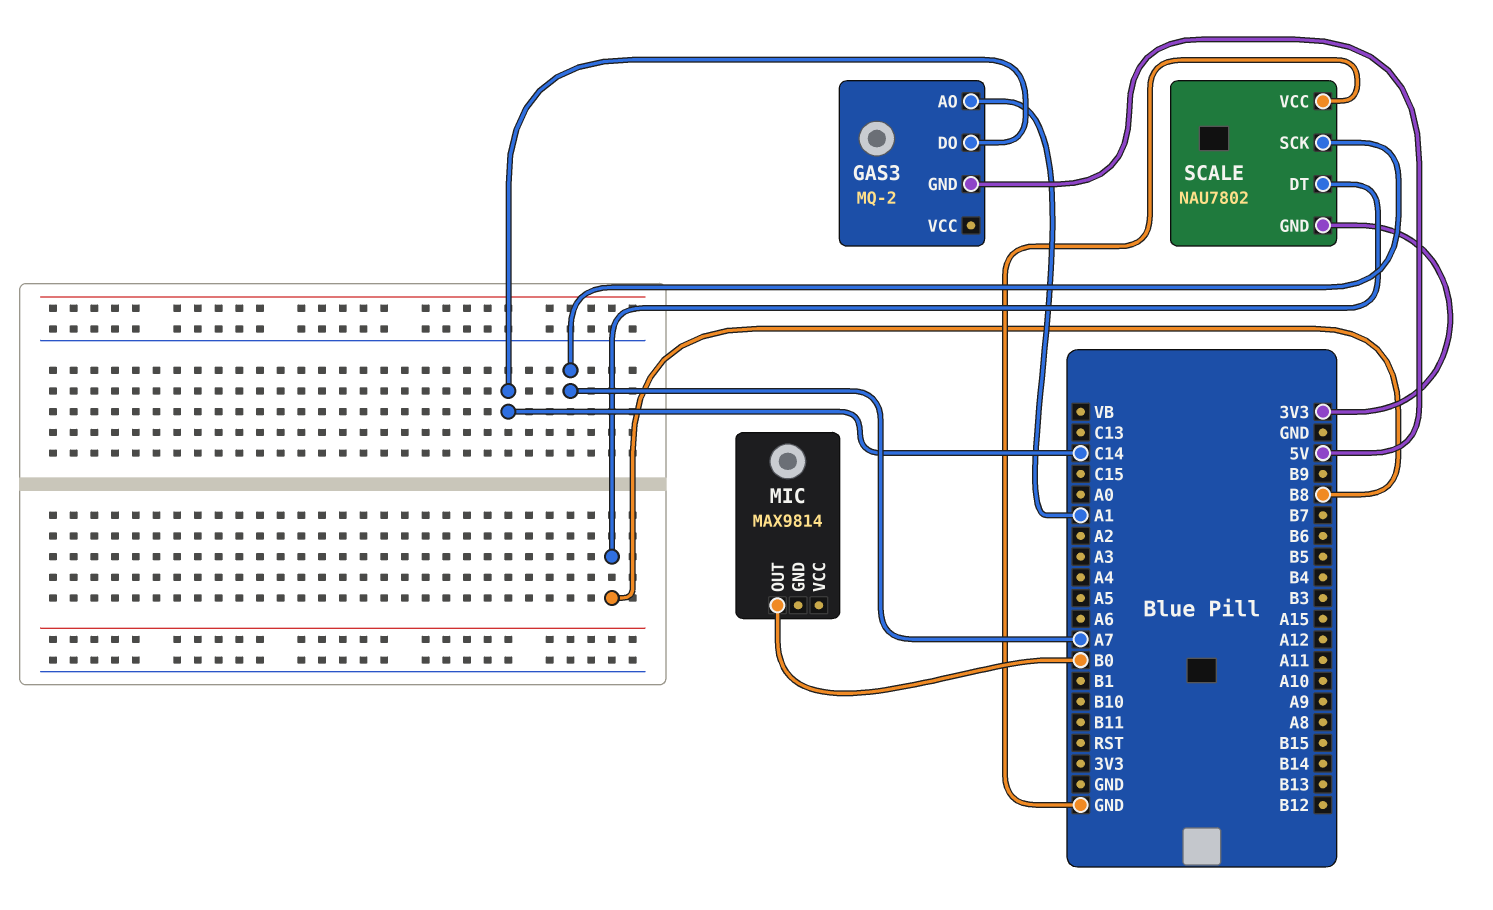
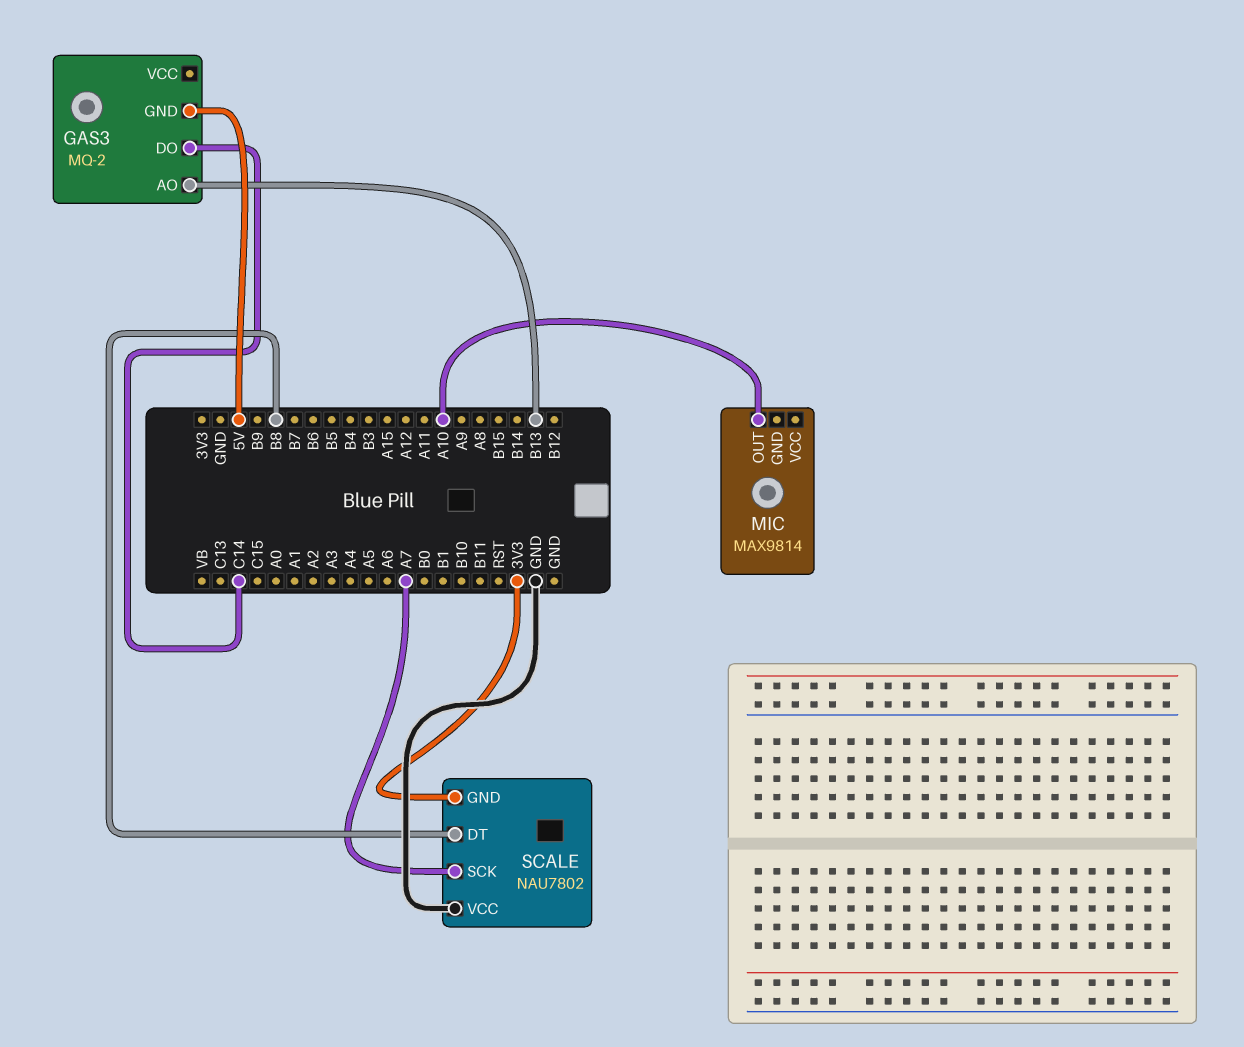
GAS3 pin AO: A1 -> B13
MIC pin OUT: B0 -> A10

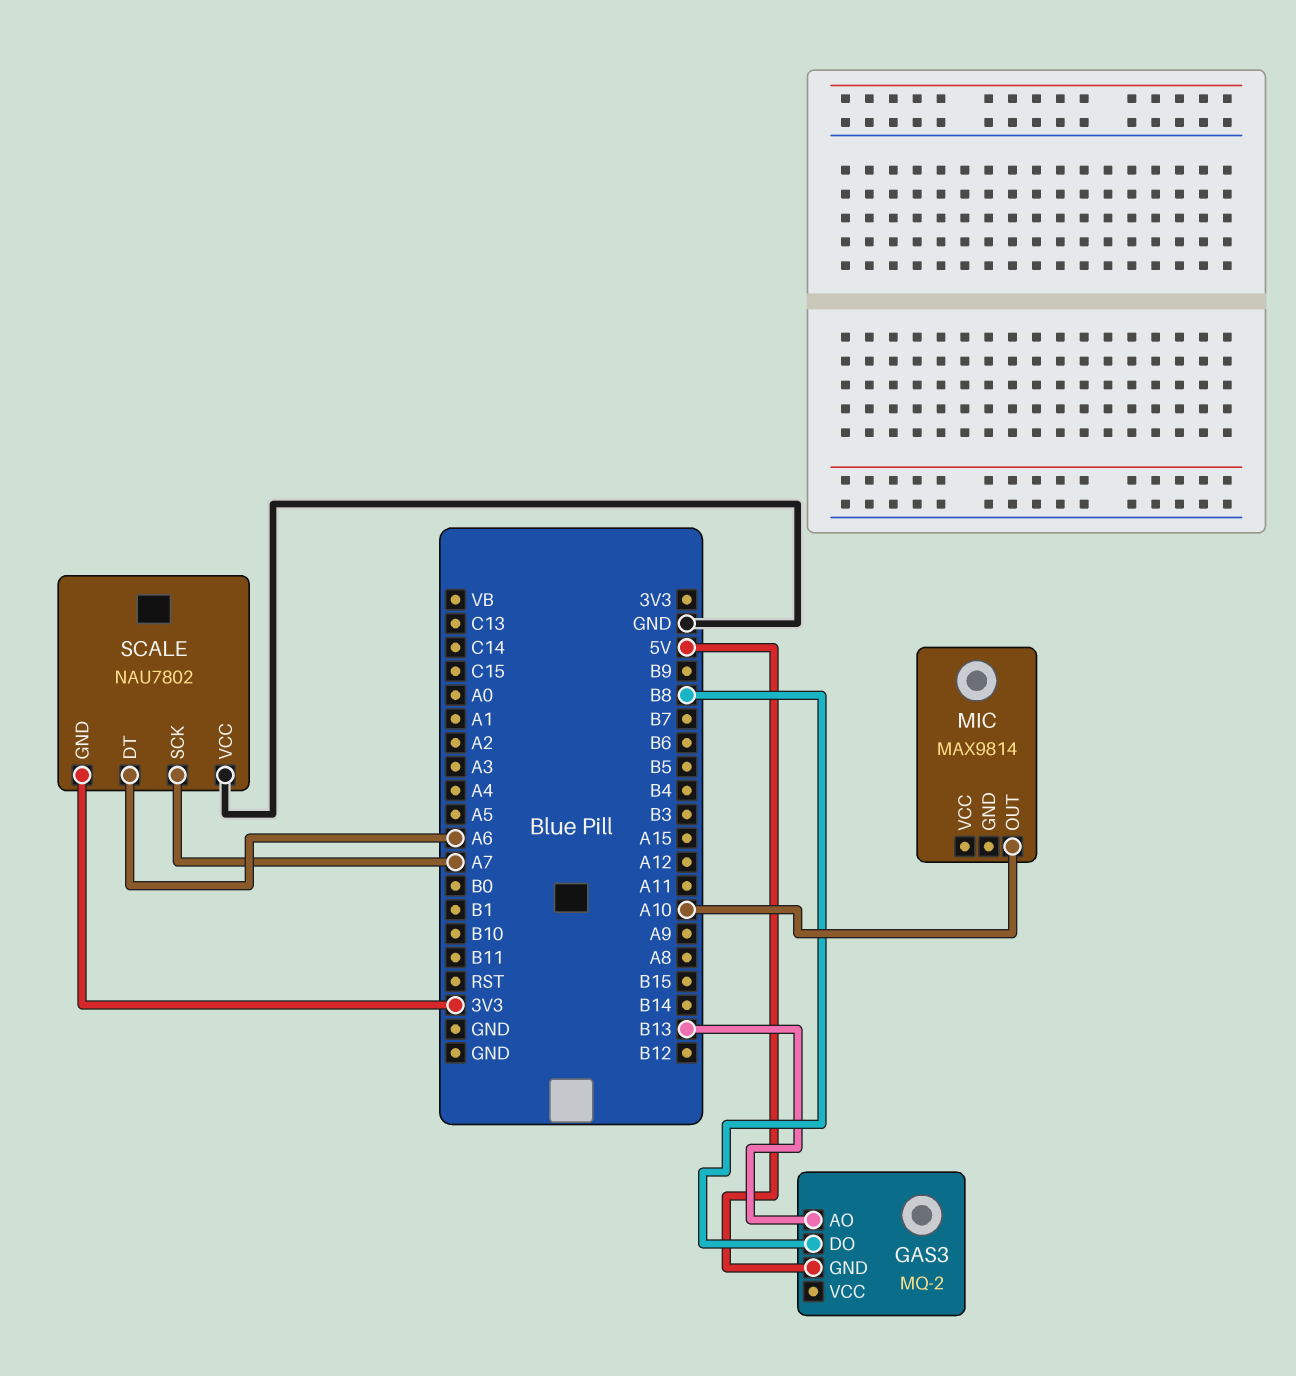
GAS3 pin DO: C14 -> B8
SCALE pin DT: B8 -> A6

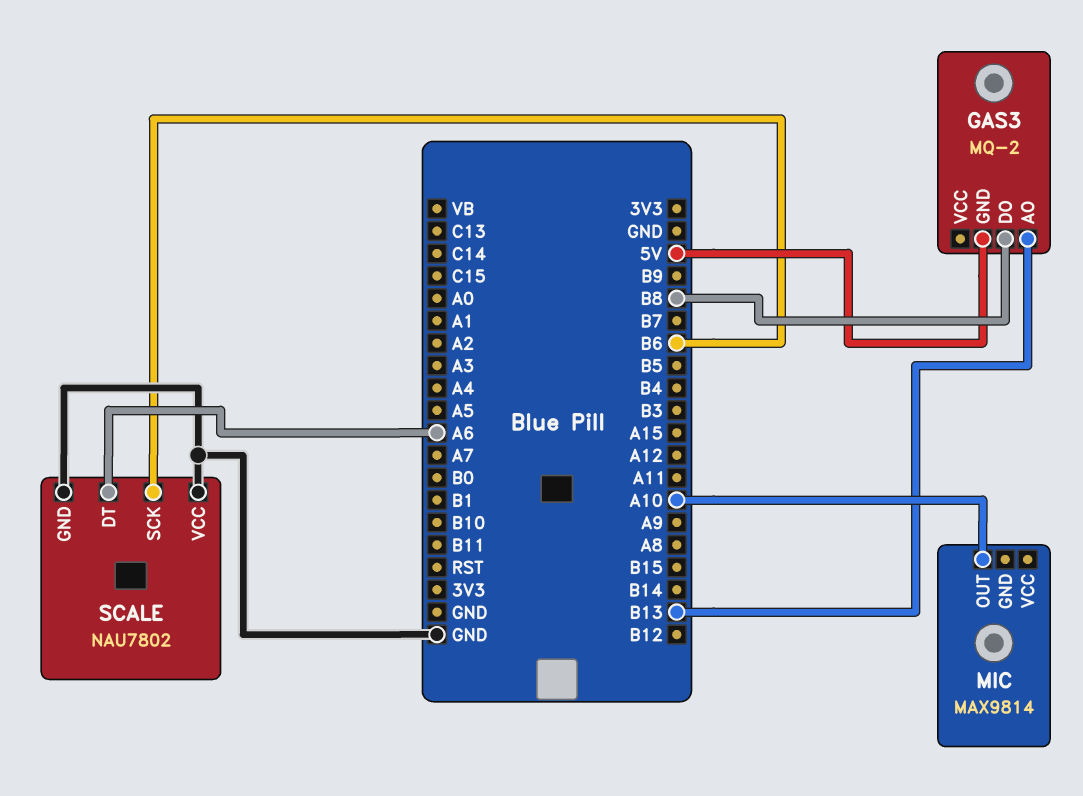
SCALE pin GND: 3V3 -> GND
SCALE pin SCK: A7 -> B6

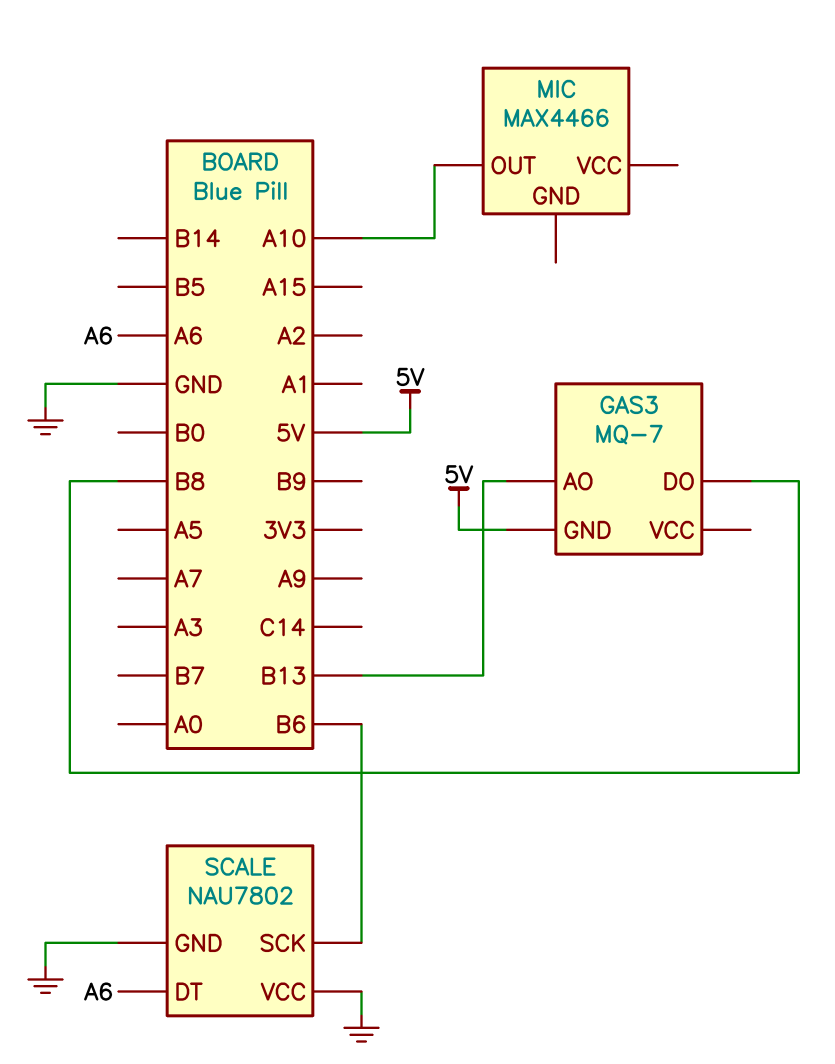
GAS3: MQ-2 -> MQ-7
MIC: MAX9814 -> MAX4466

